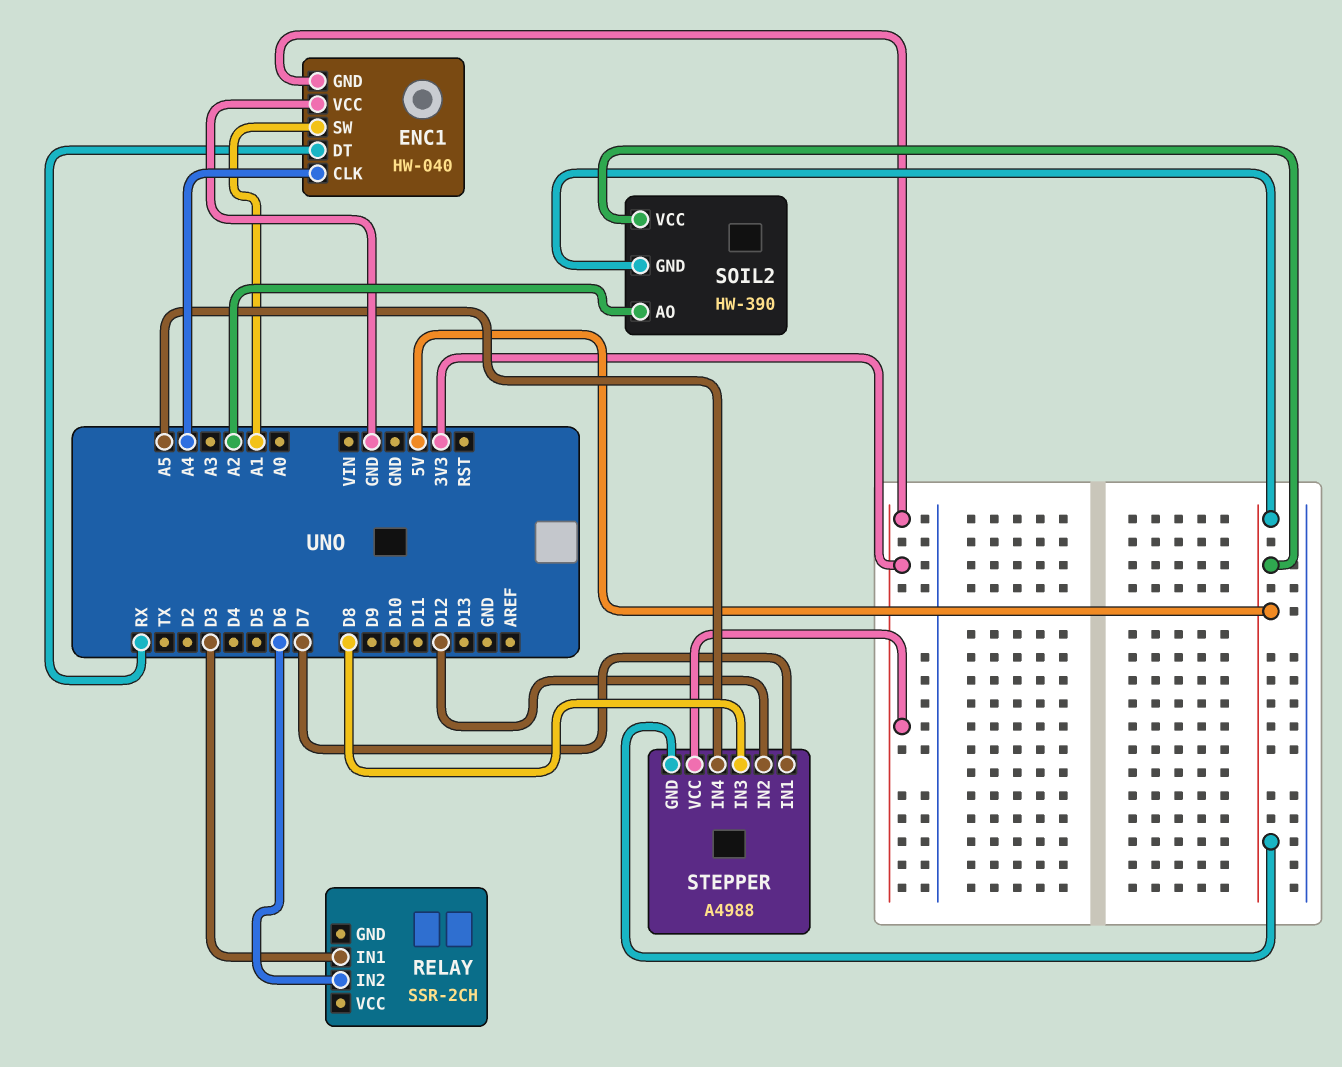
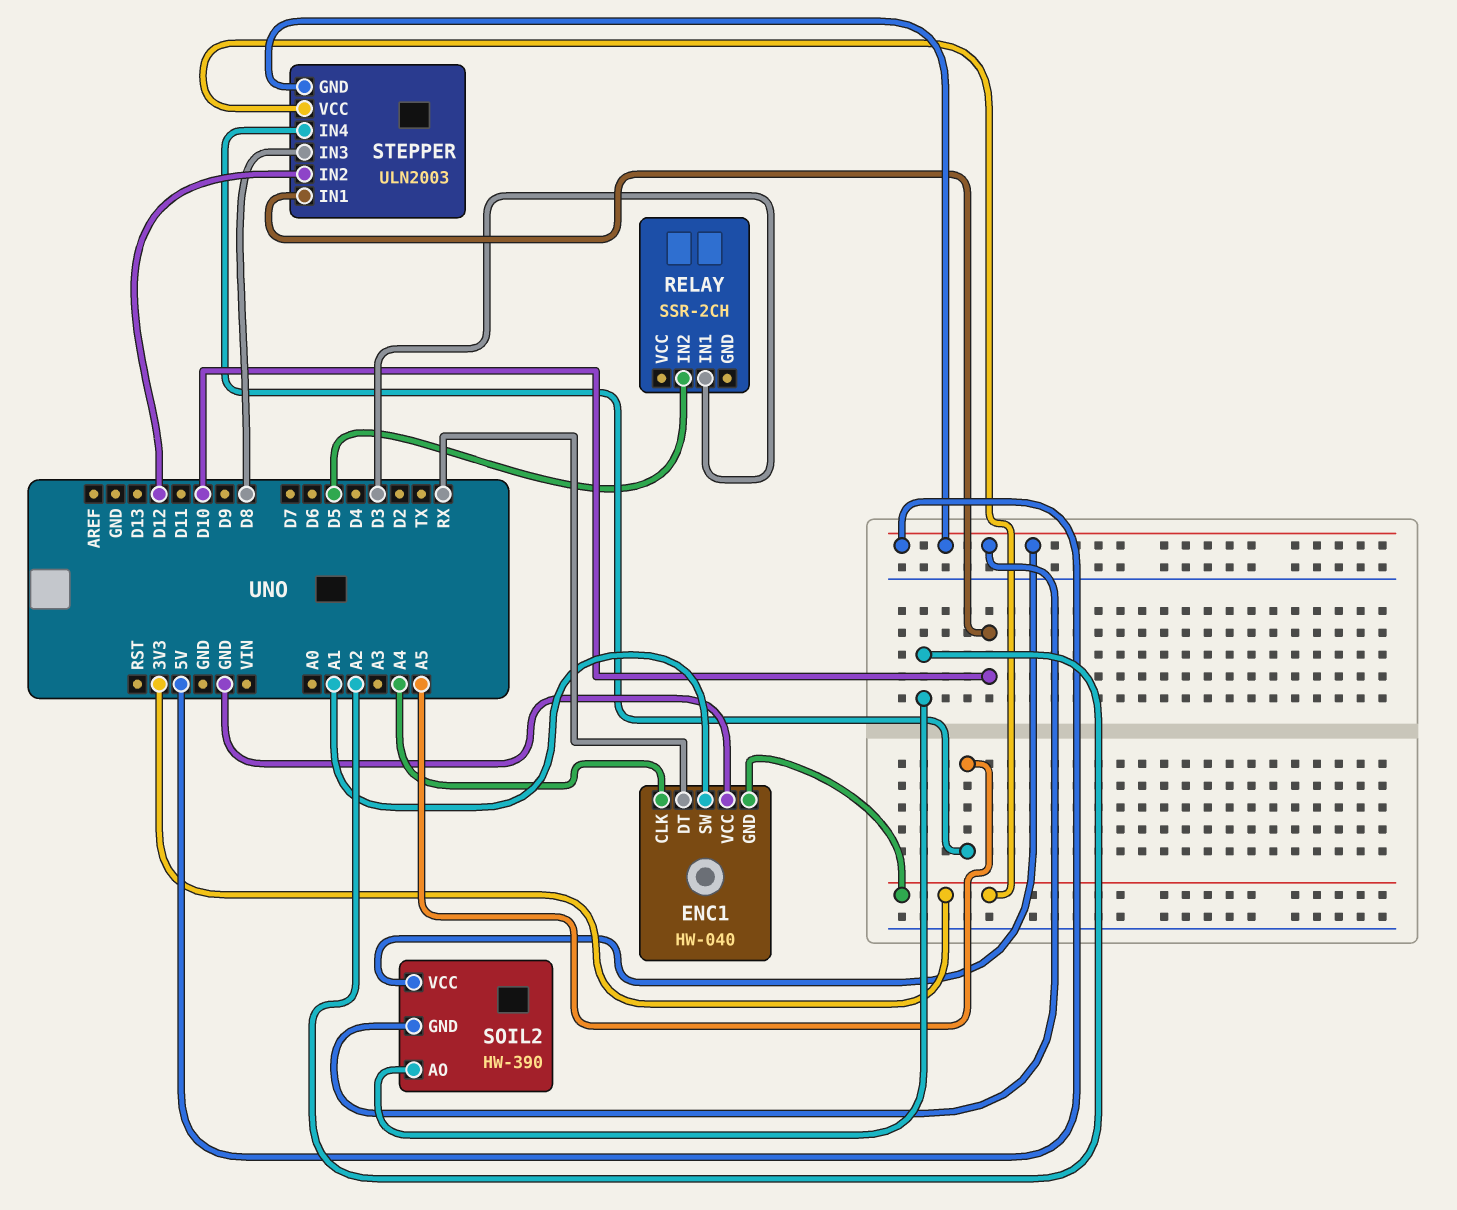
RELAY pin IN2: D6 -> D5
STEPPER: A4988 -> ULN2003
STEPPER pin IN1: D7 -> D10

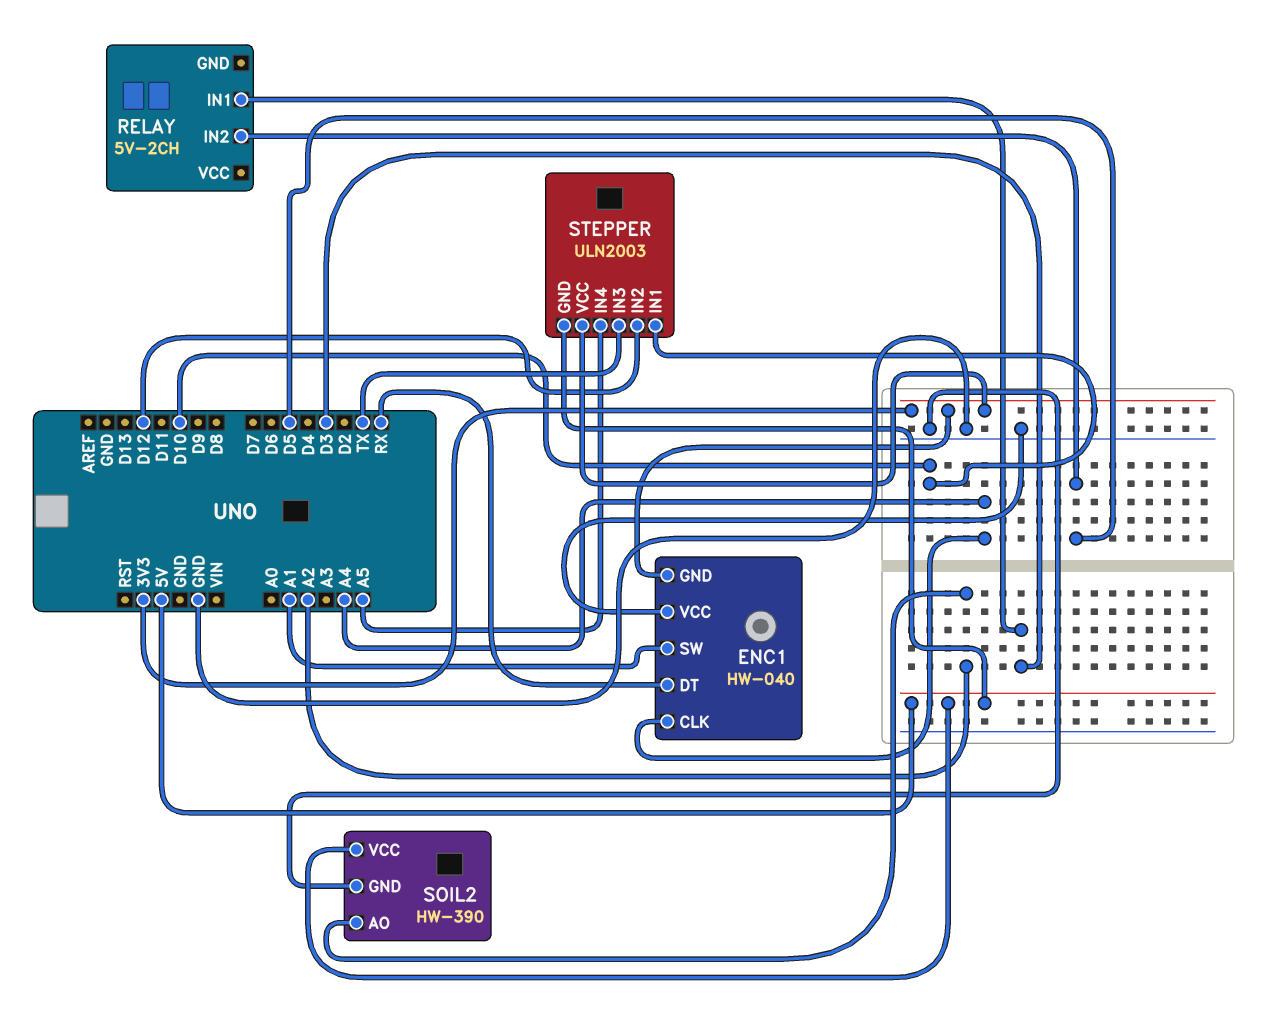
RELAY: SSR-2CH -> 5V-2CH
SOIL2 pin GND: 5V -> GND
STEPPER pin IN3: D8 -> TX

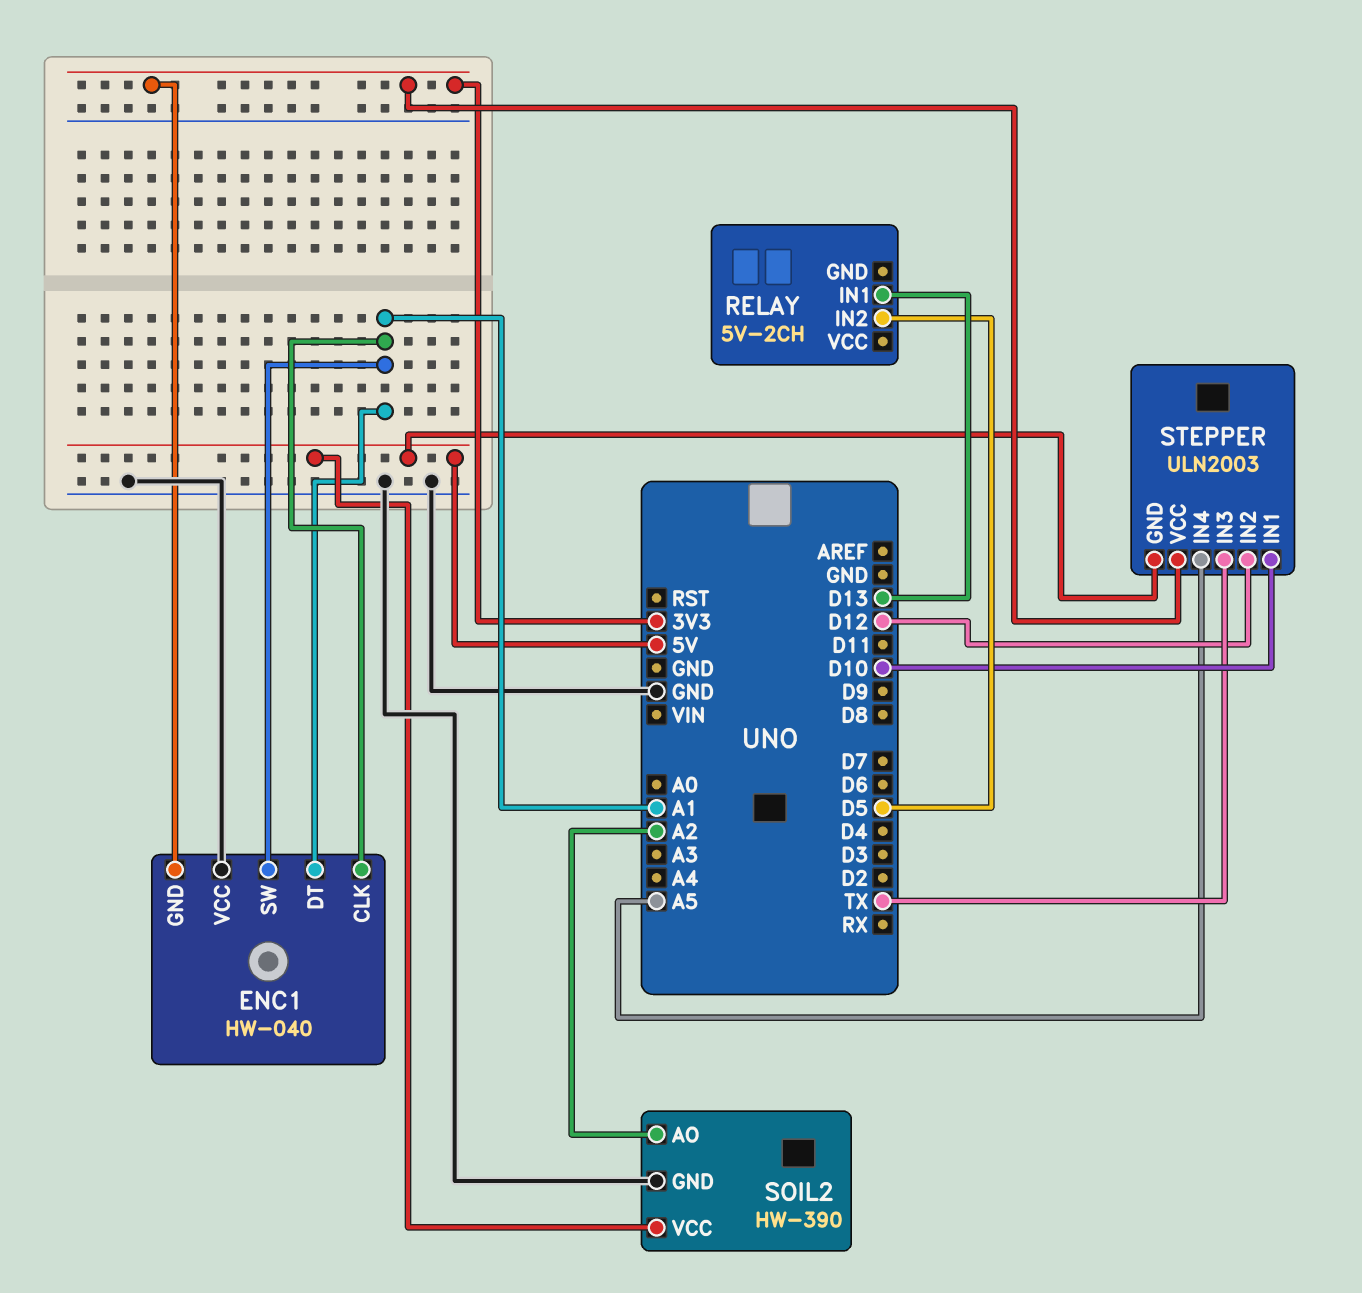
ENC1 pin CLK: A4 -> A1
ENC1 pin DT: RX -> A1
RELAY pin IN1: D3 -> D13

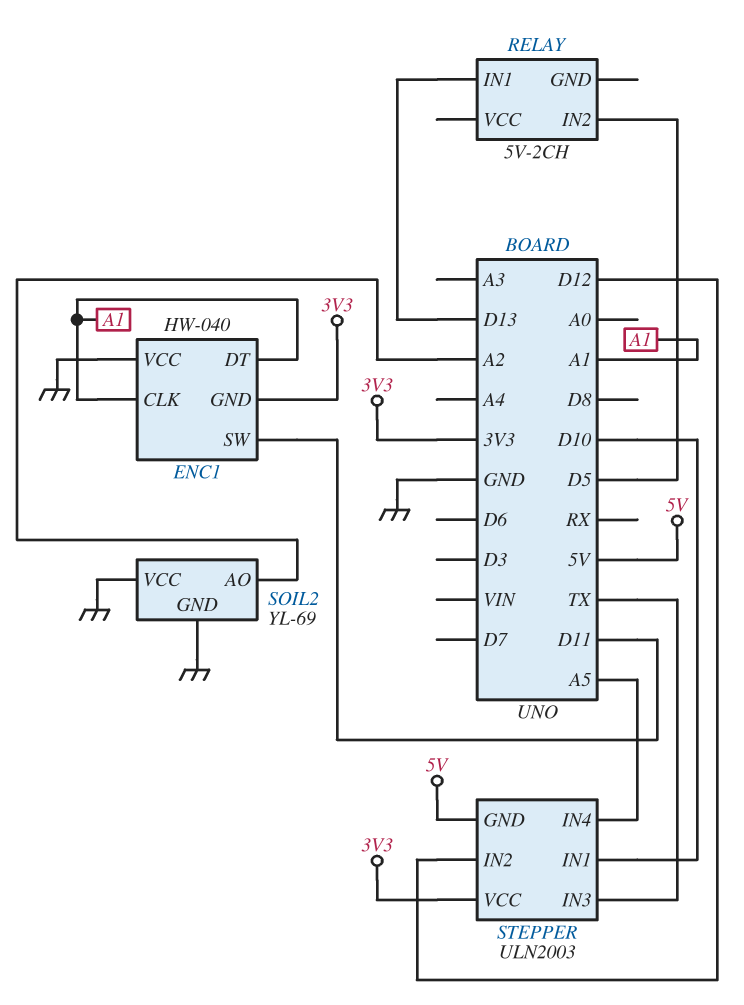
ENC1 pin SW: A1 -> D11
SOIL2: HW-390 -> YL-69
SOIL2 pin VCC: 5V -> GND

